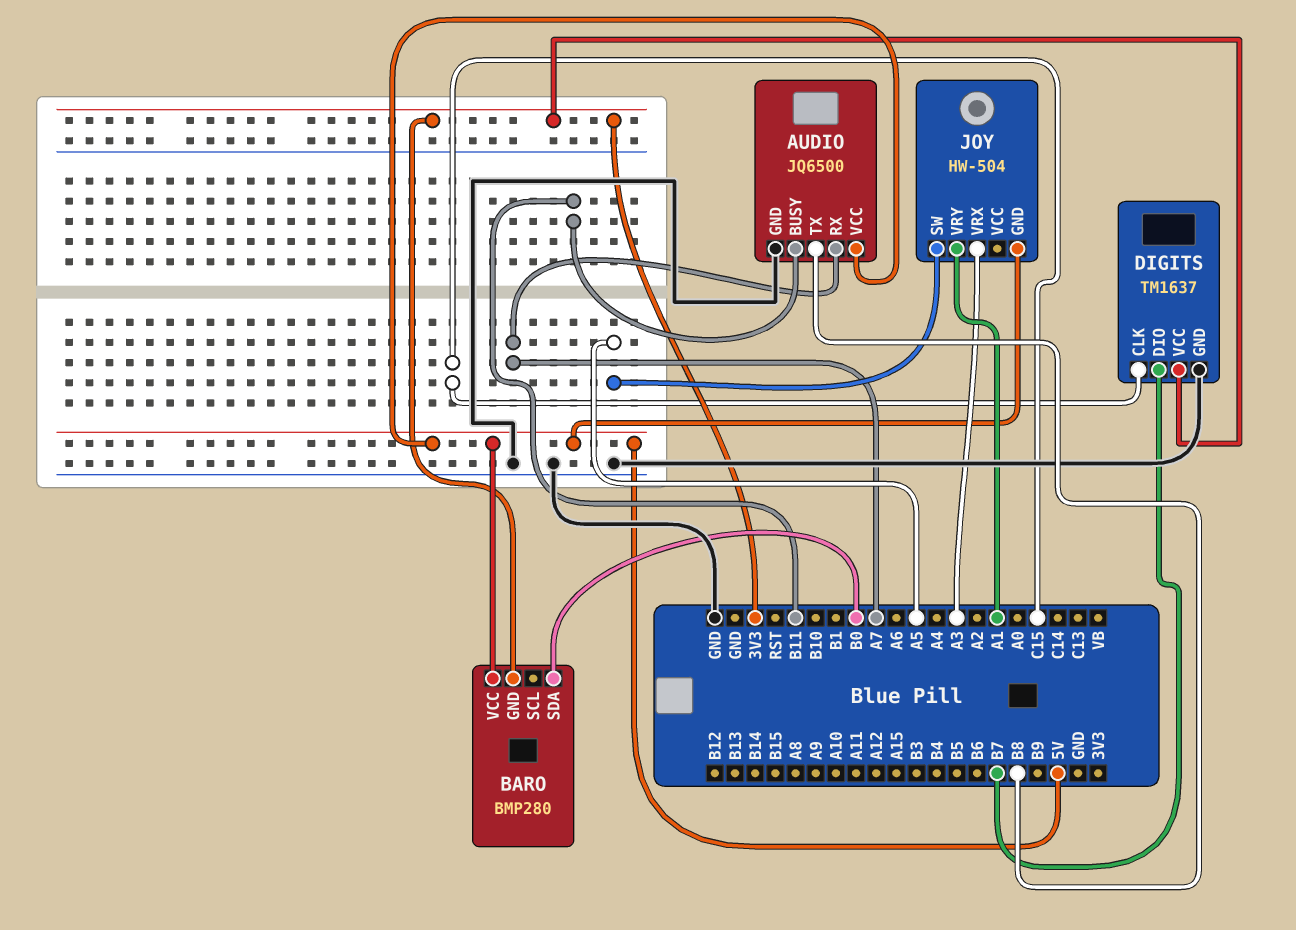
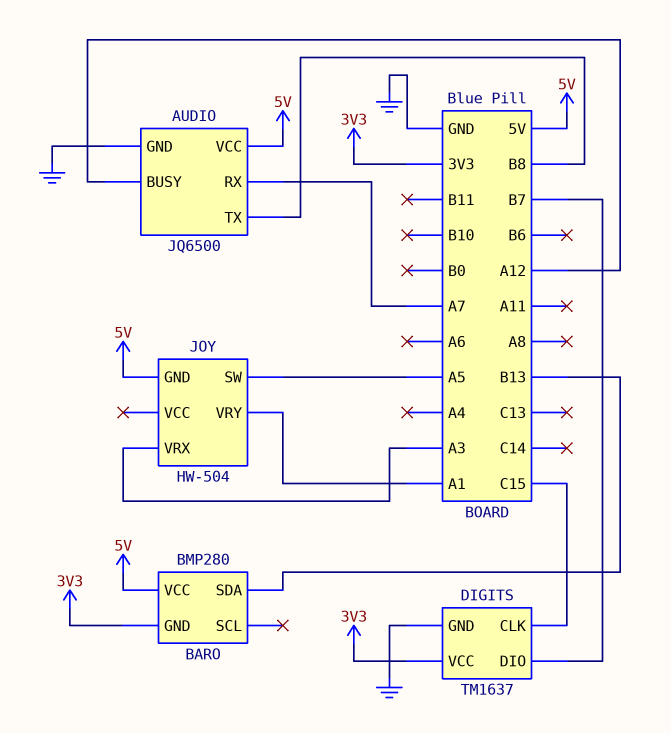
AUDIO pin BUSY: B11 -> A12
BARO pin SDA: B0 -> B13

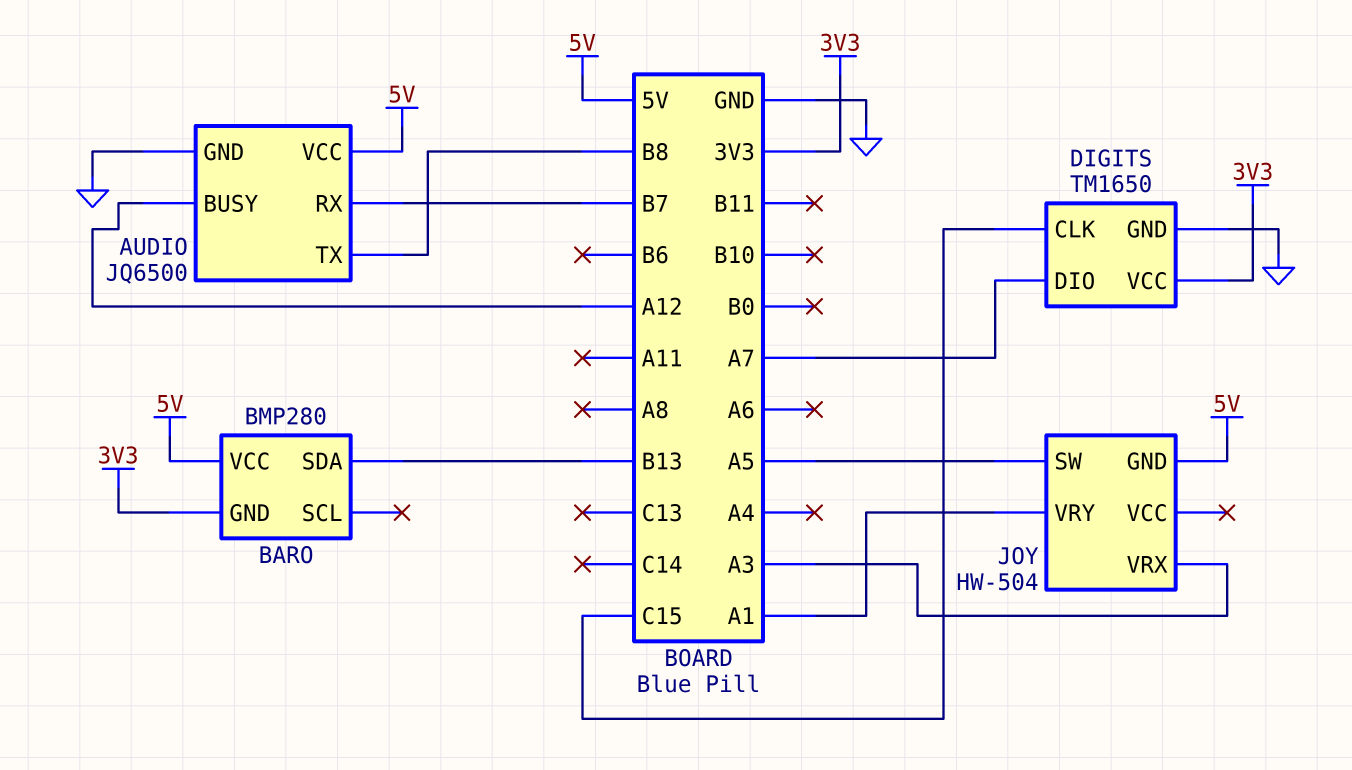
AUDIO pin RX: A7 -> B7
DIGITS: TM1637 -> TM1650
DIGITS pin DIO: B7 -> A7

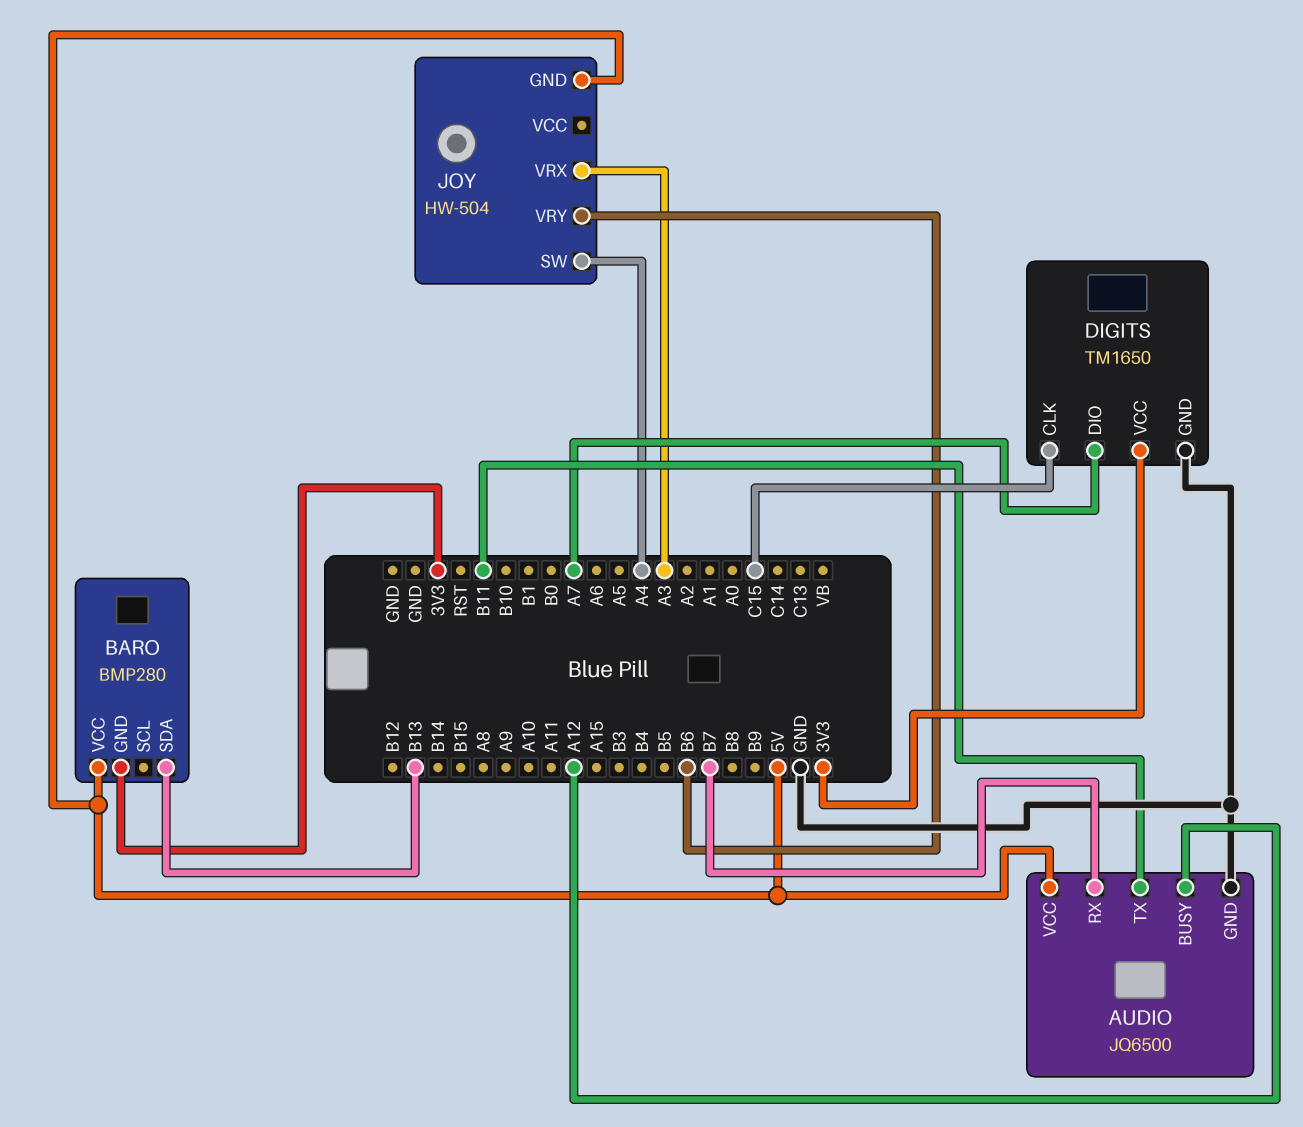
AUDIO pin TX: B8 -> B11
JOY pin SW: A5 -> A4
JOY pin VRY: A1 -> B6

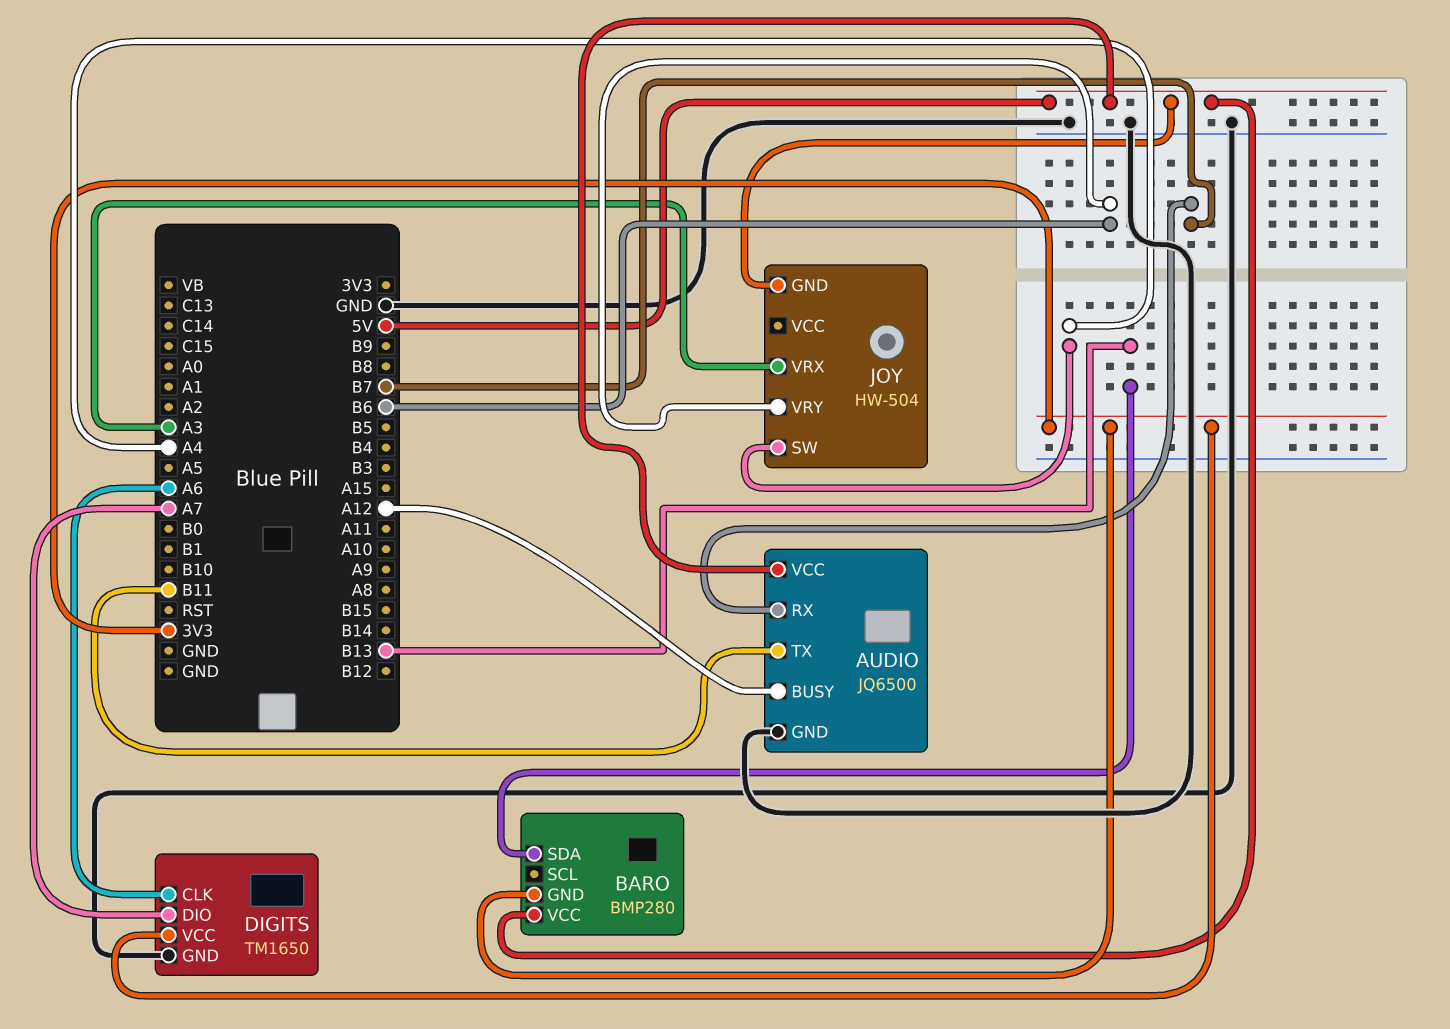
DIGITS pin CLK: C15 -> A6

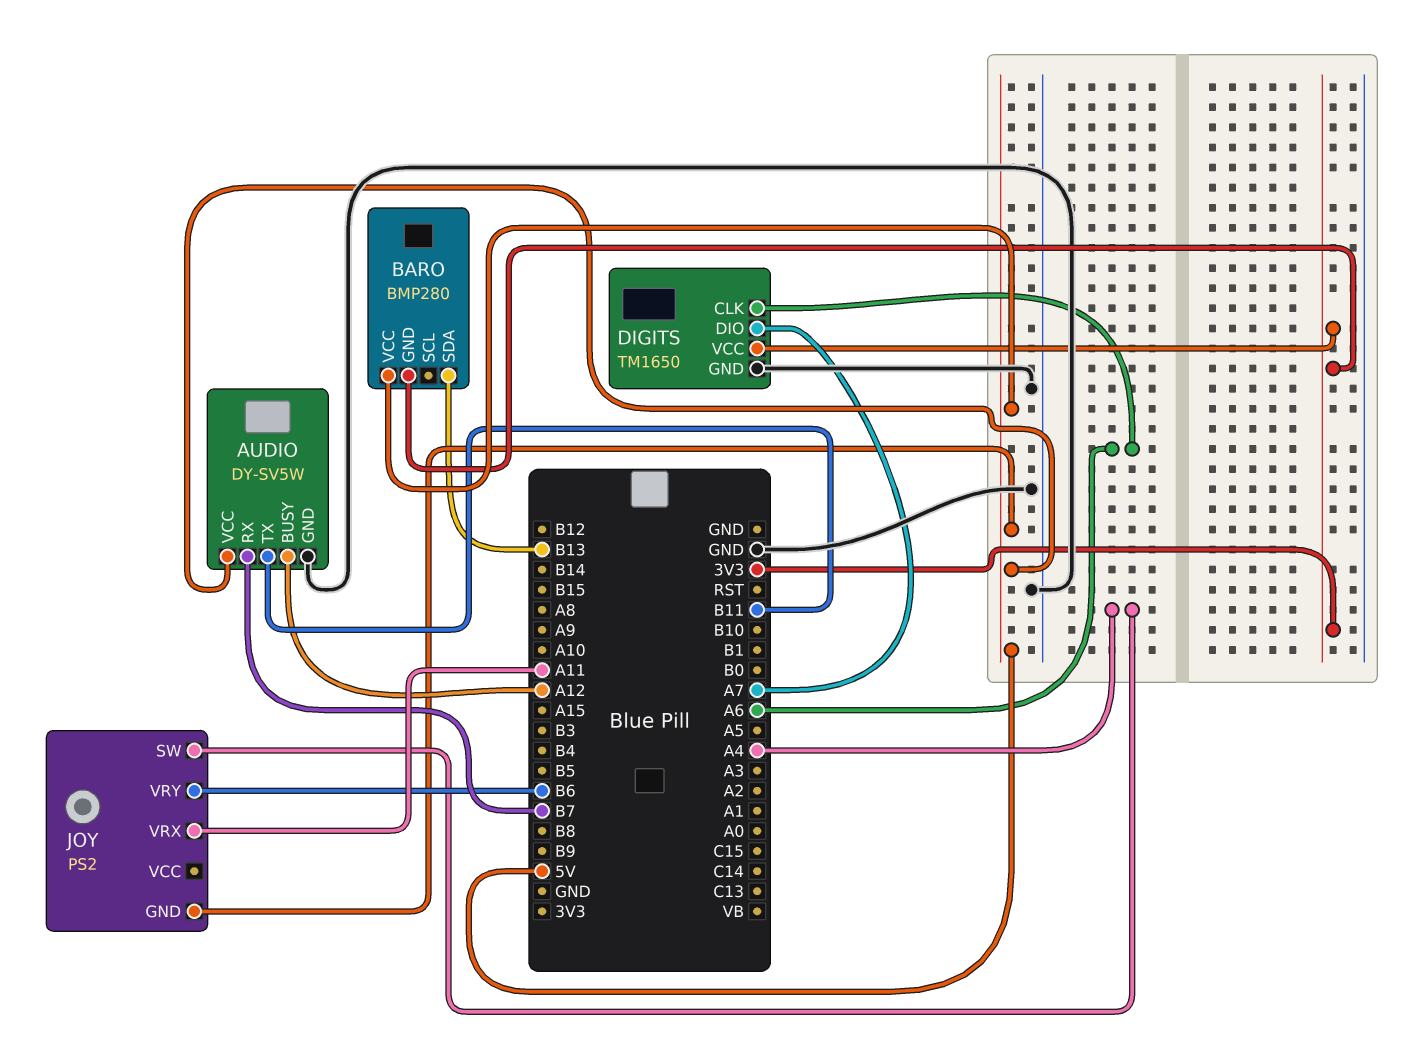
AUDIO: JQ6500 -> DY-SV5W
JOY: HW-504 -> PS2
JOY pin VRX: A3 -> A11

